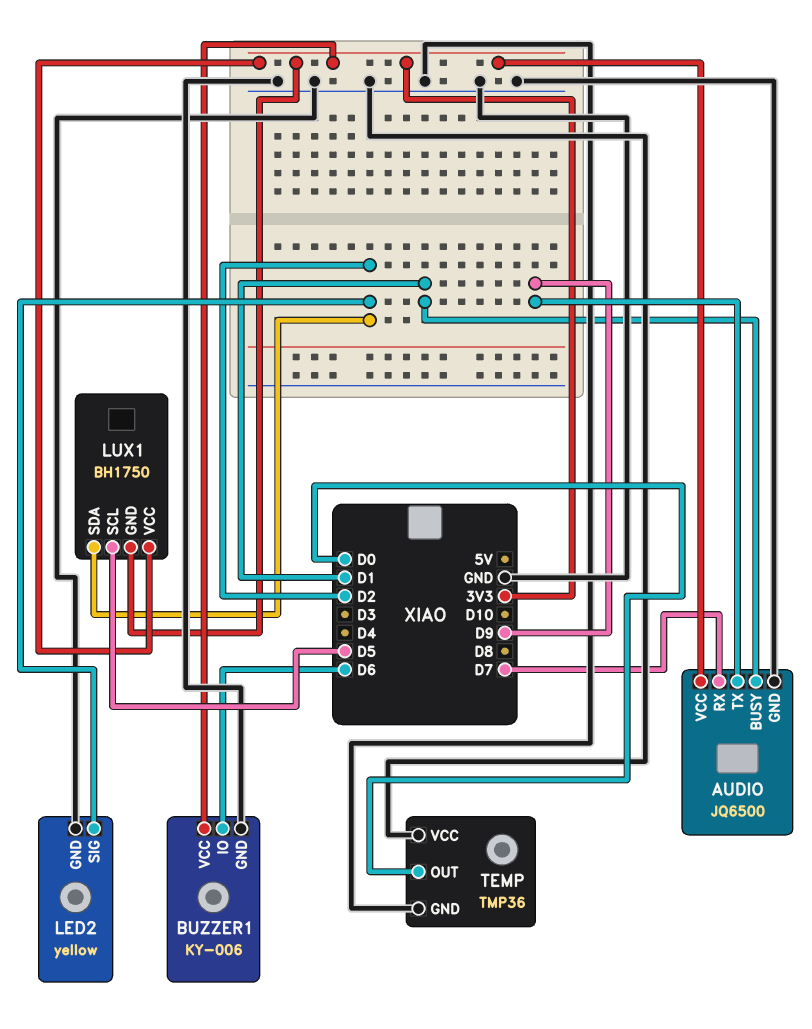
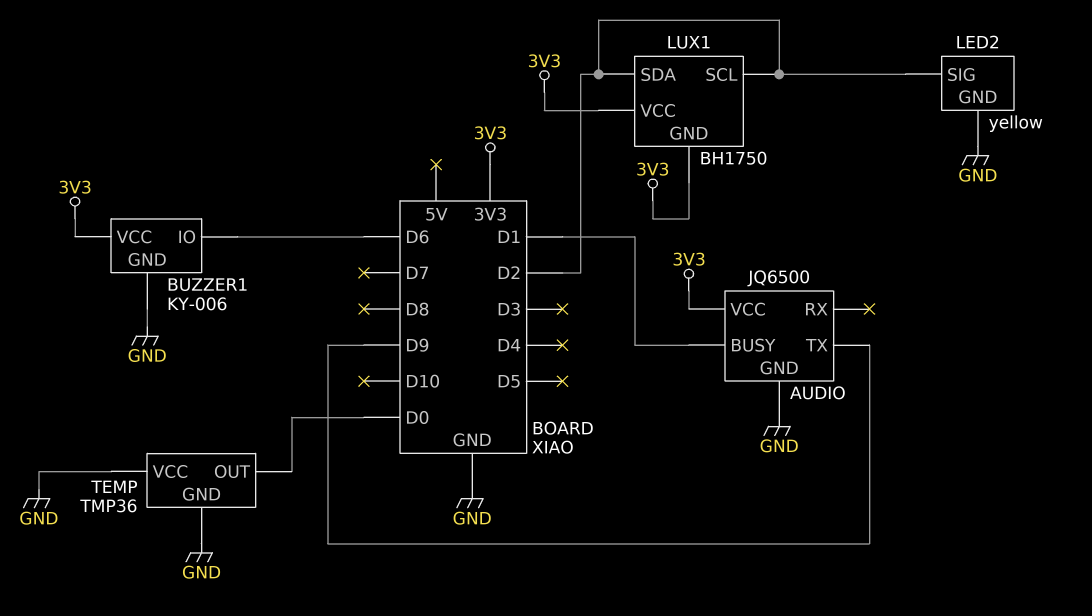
AUDIO pin RX: D7 -> none
LUX1 pin SCL: D5 -> D2

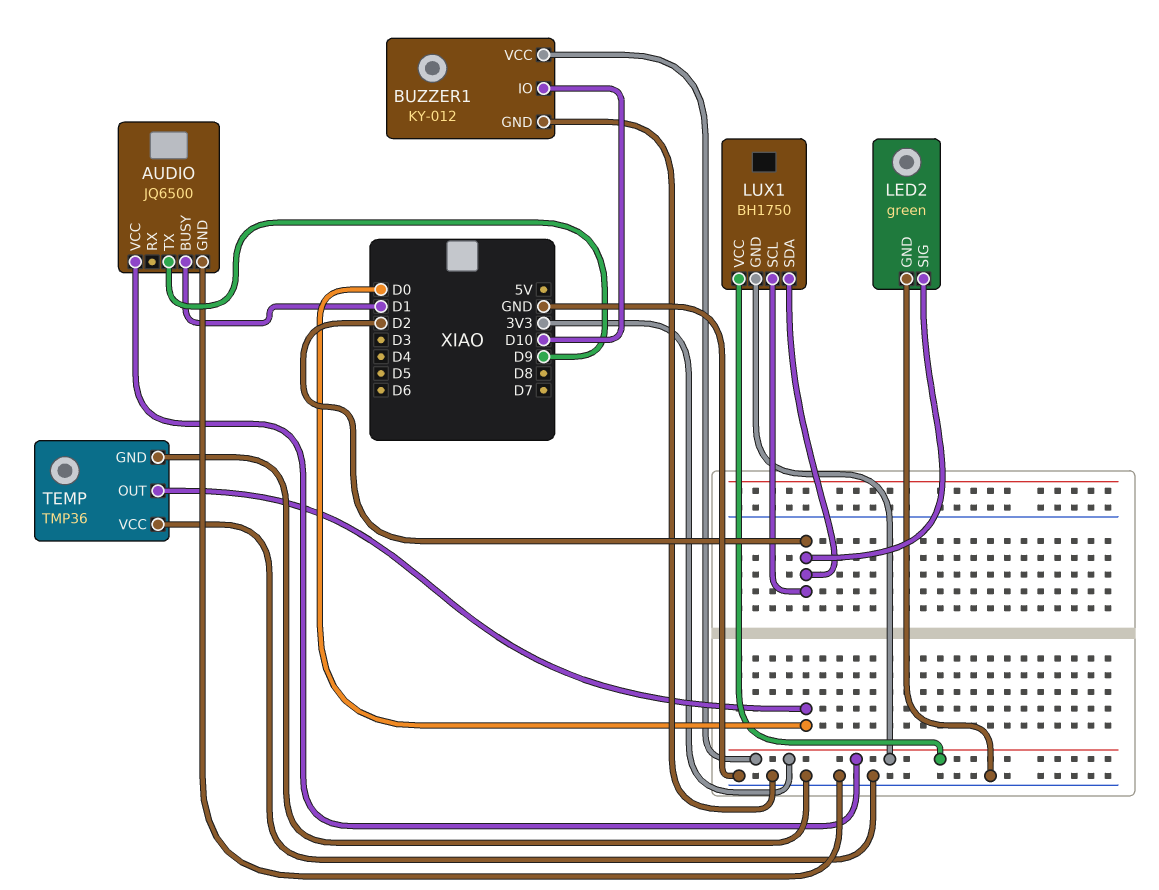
BUZZER1: KY-006 -> KY-012
BUZZER1 pin IO: D6 -> D10
LED2: yellow -> green

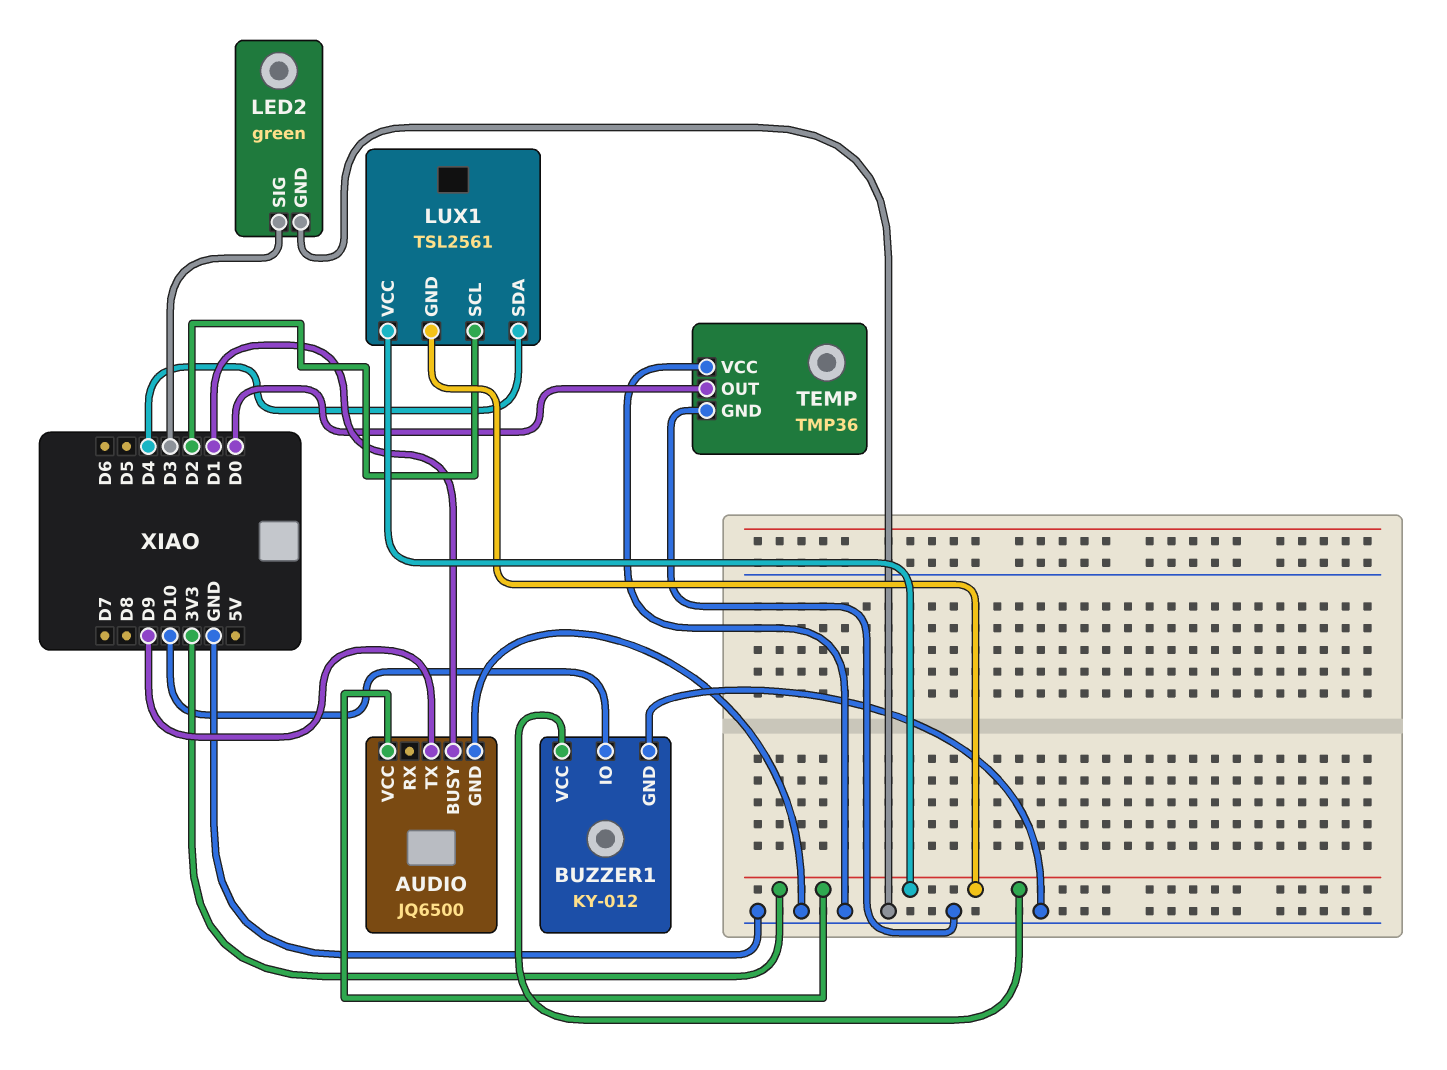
LED2 pin SIG: D2 -> D3
LUX1: BH1750 -> TSL2561
LUX1 pin SDA: D2 -> D4

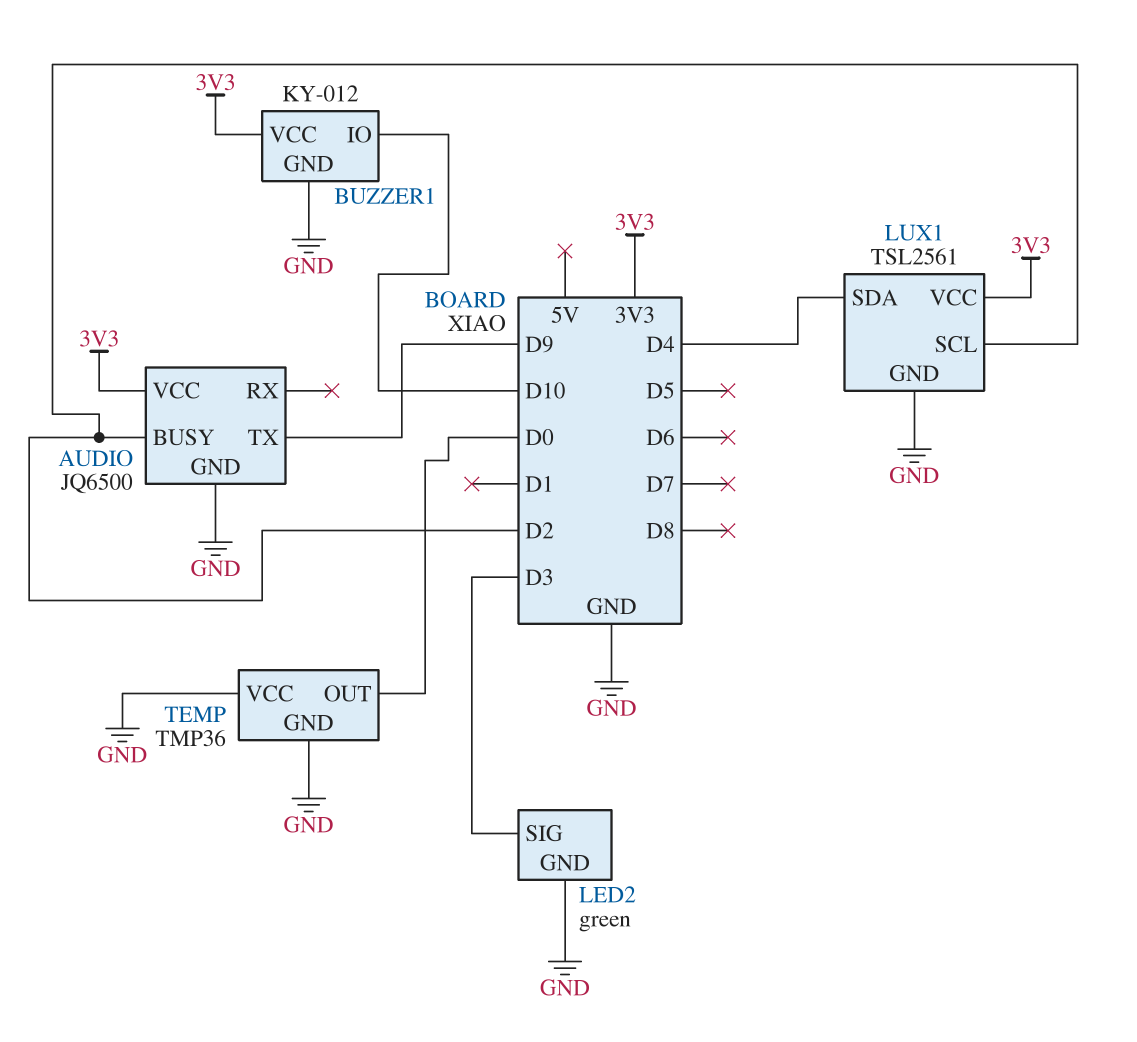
AUDIO pin BUSY: D1 -> D2
LUX1 pin GND: 3V3 -> GND

